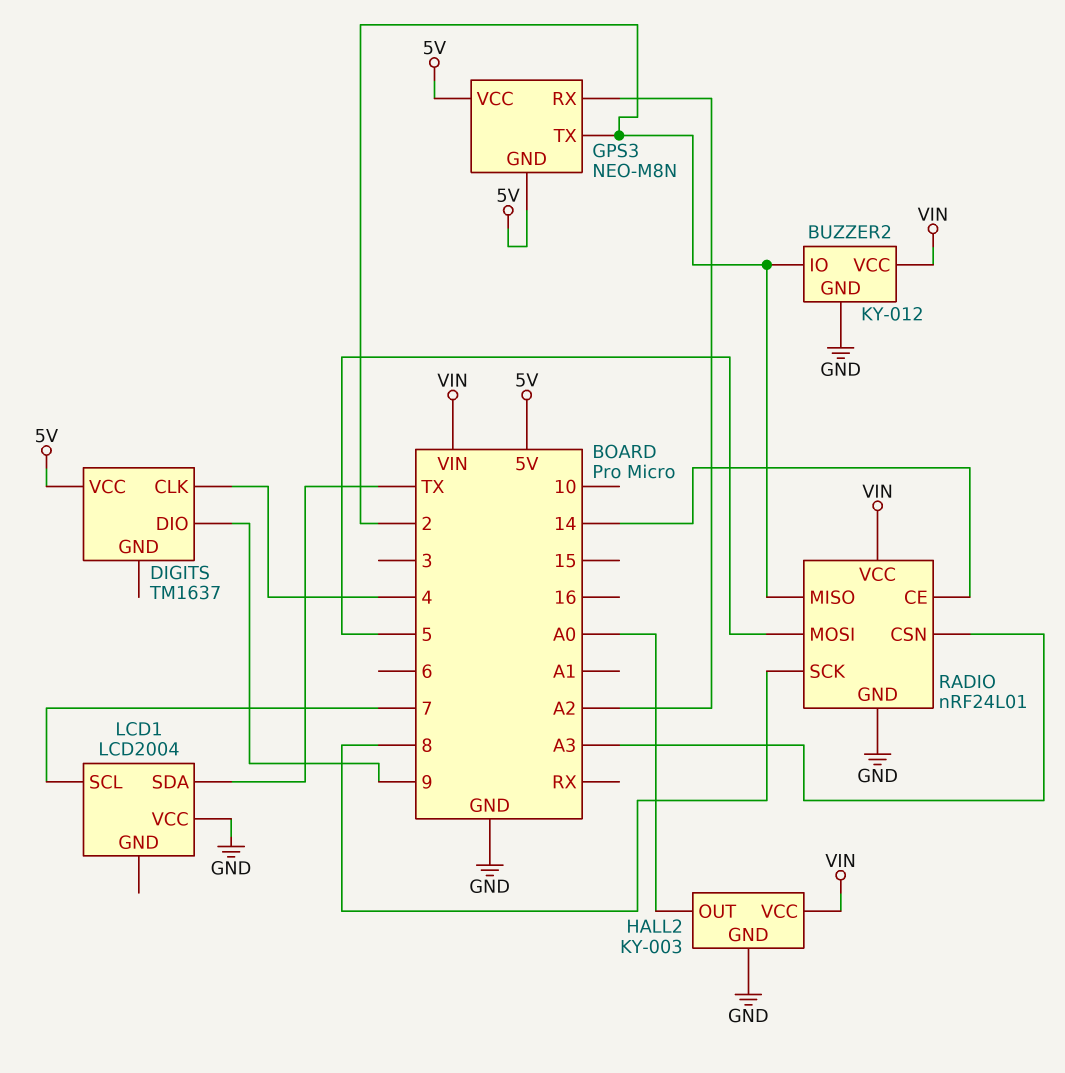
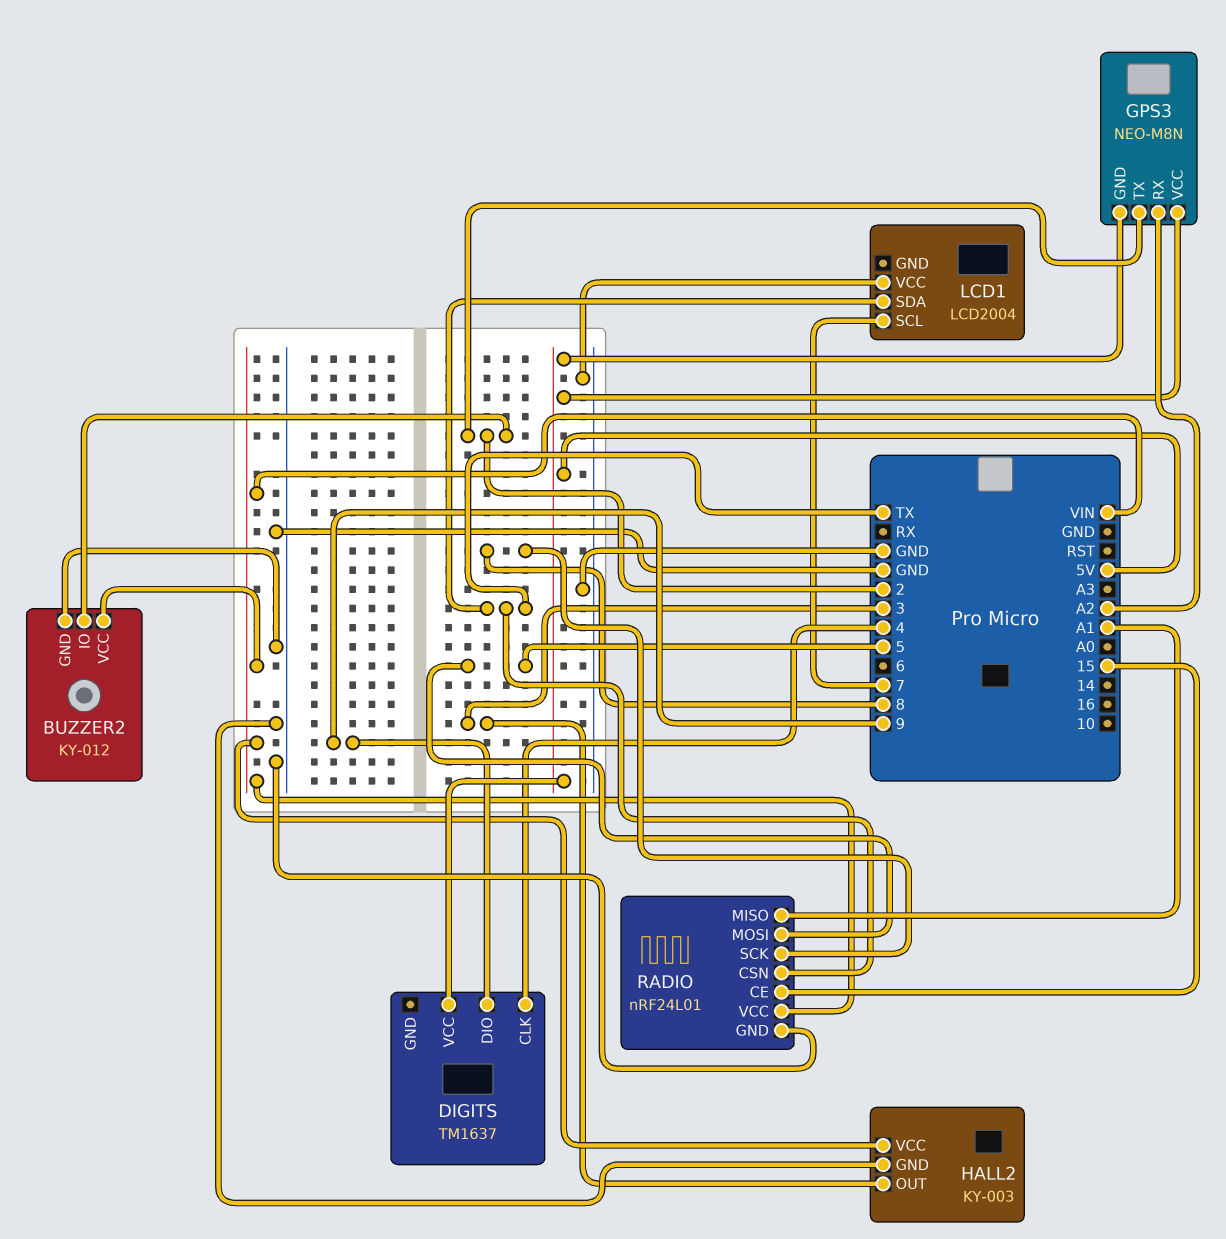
HALL2 pin OUT: A0 -> 3
RADIO pin CE: 14 -> 15
RADIO pin CSN: A3 -> TX
RADIO pin MISO: 2 -> A1

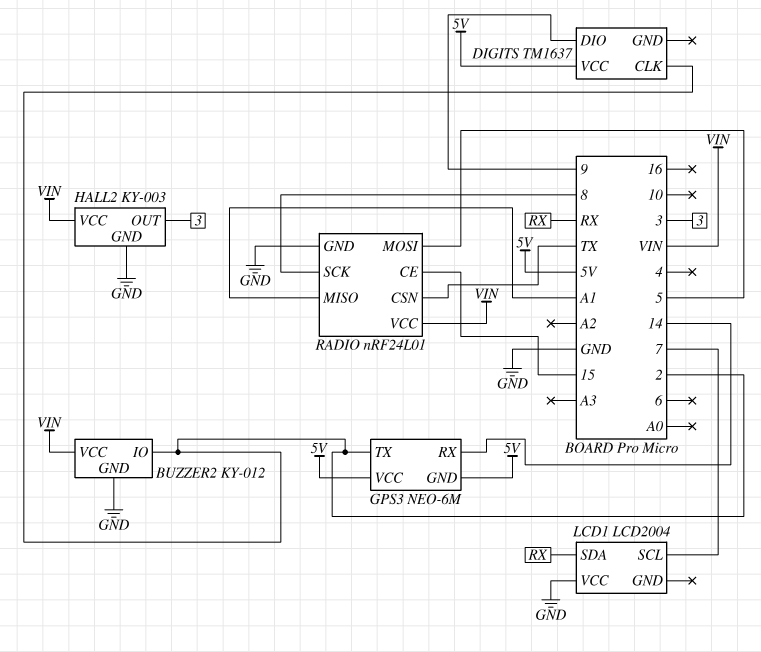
DIGITS pin CLK: 4 -> 2
GPS3: NEO-M8N -> NEO-6M
GPS3 pin RX: A2 -> 14
LCD1 pin SDA: TX -> RX

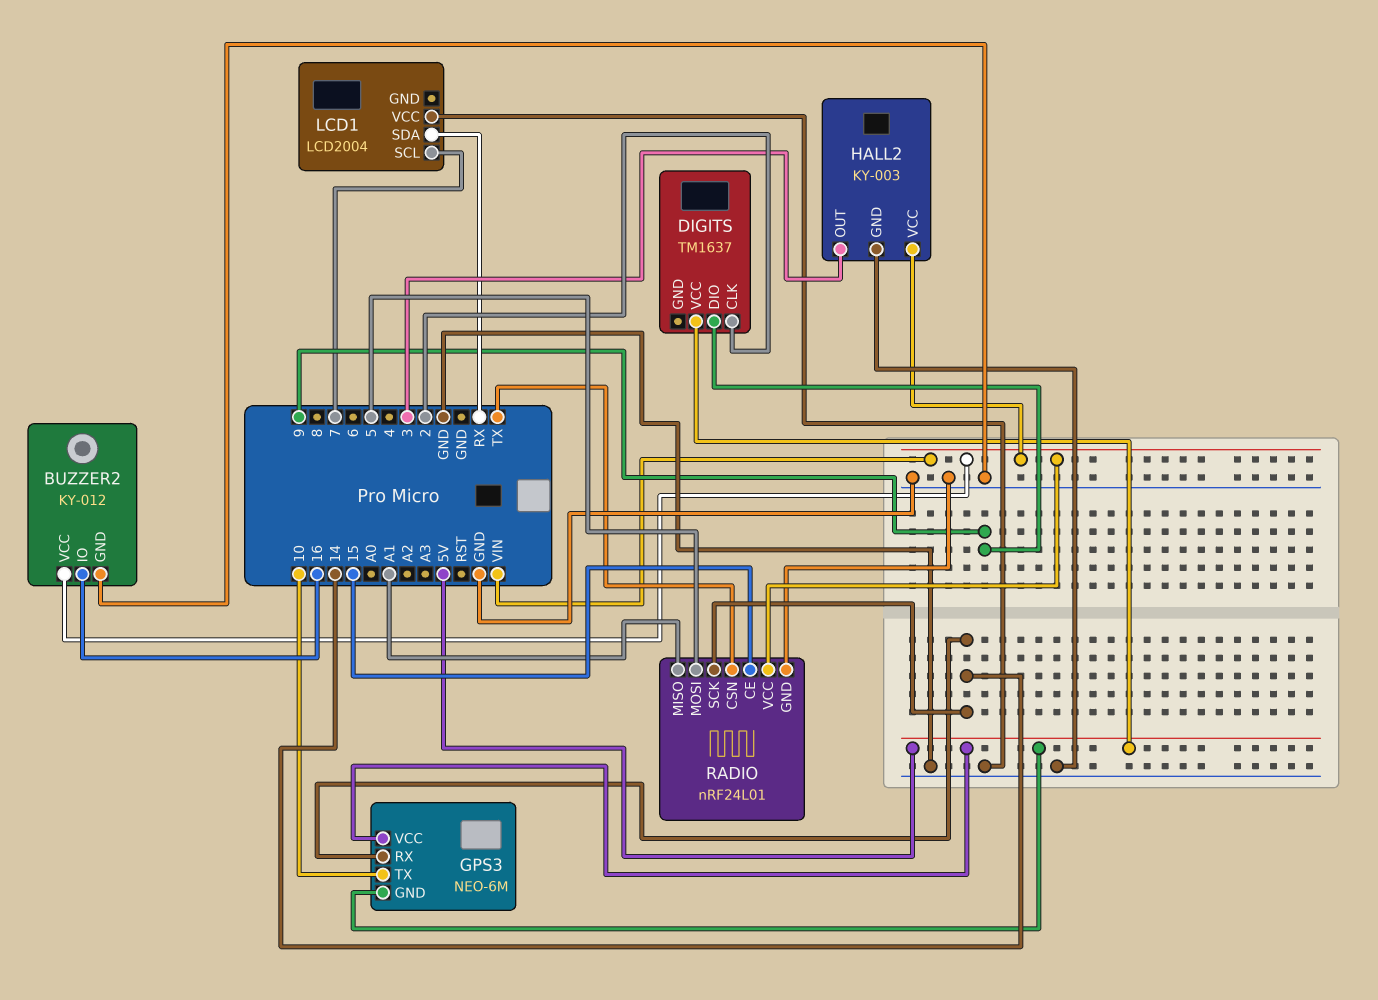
BUZZER2 pin IO: 2 -> 16
GPS3 pin TX: 2 -> 10
RADIO pin SCK: 8 -> 14

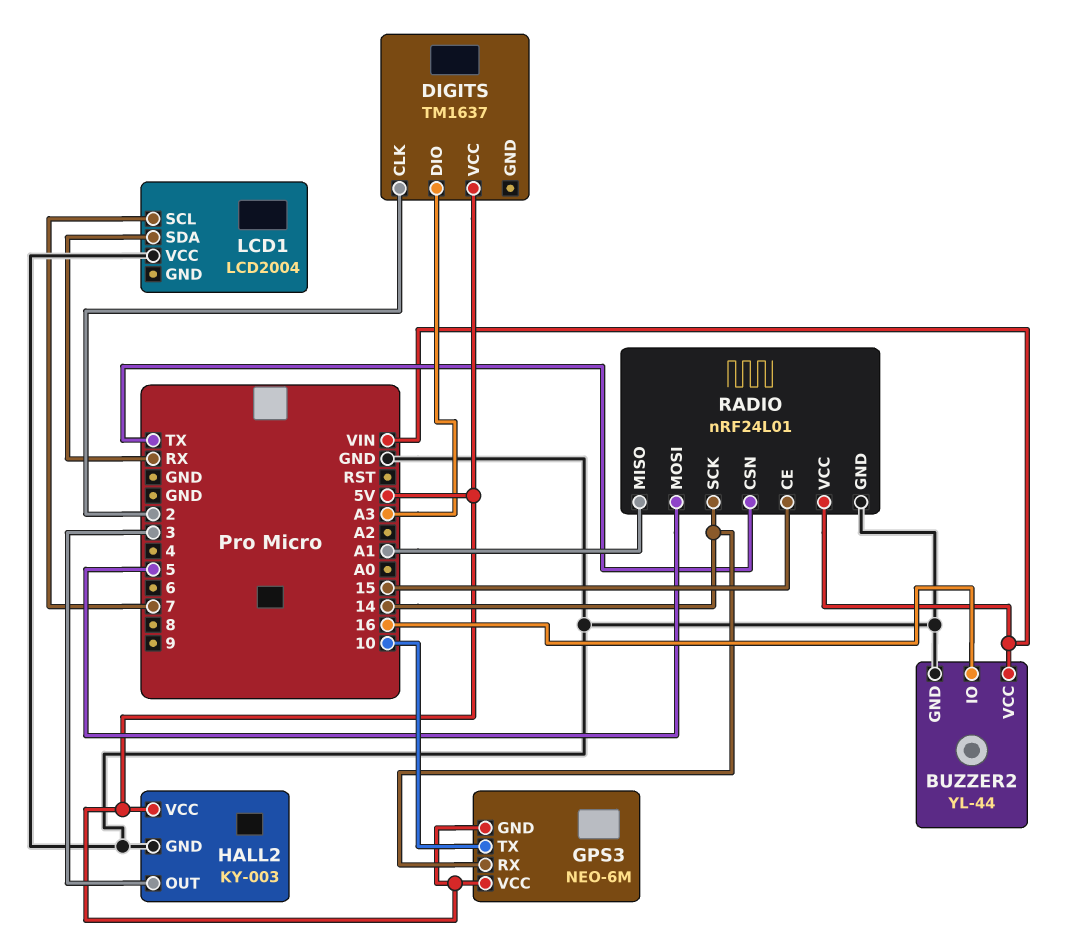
BUZZER2: KY-012 -> YL-44
DIGITS pin DIO: 9 -> A3
HALL2 pin VCC: VIN -> 5V

